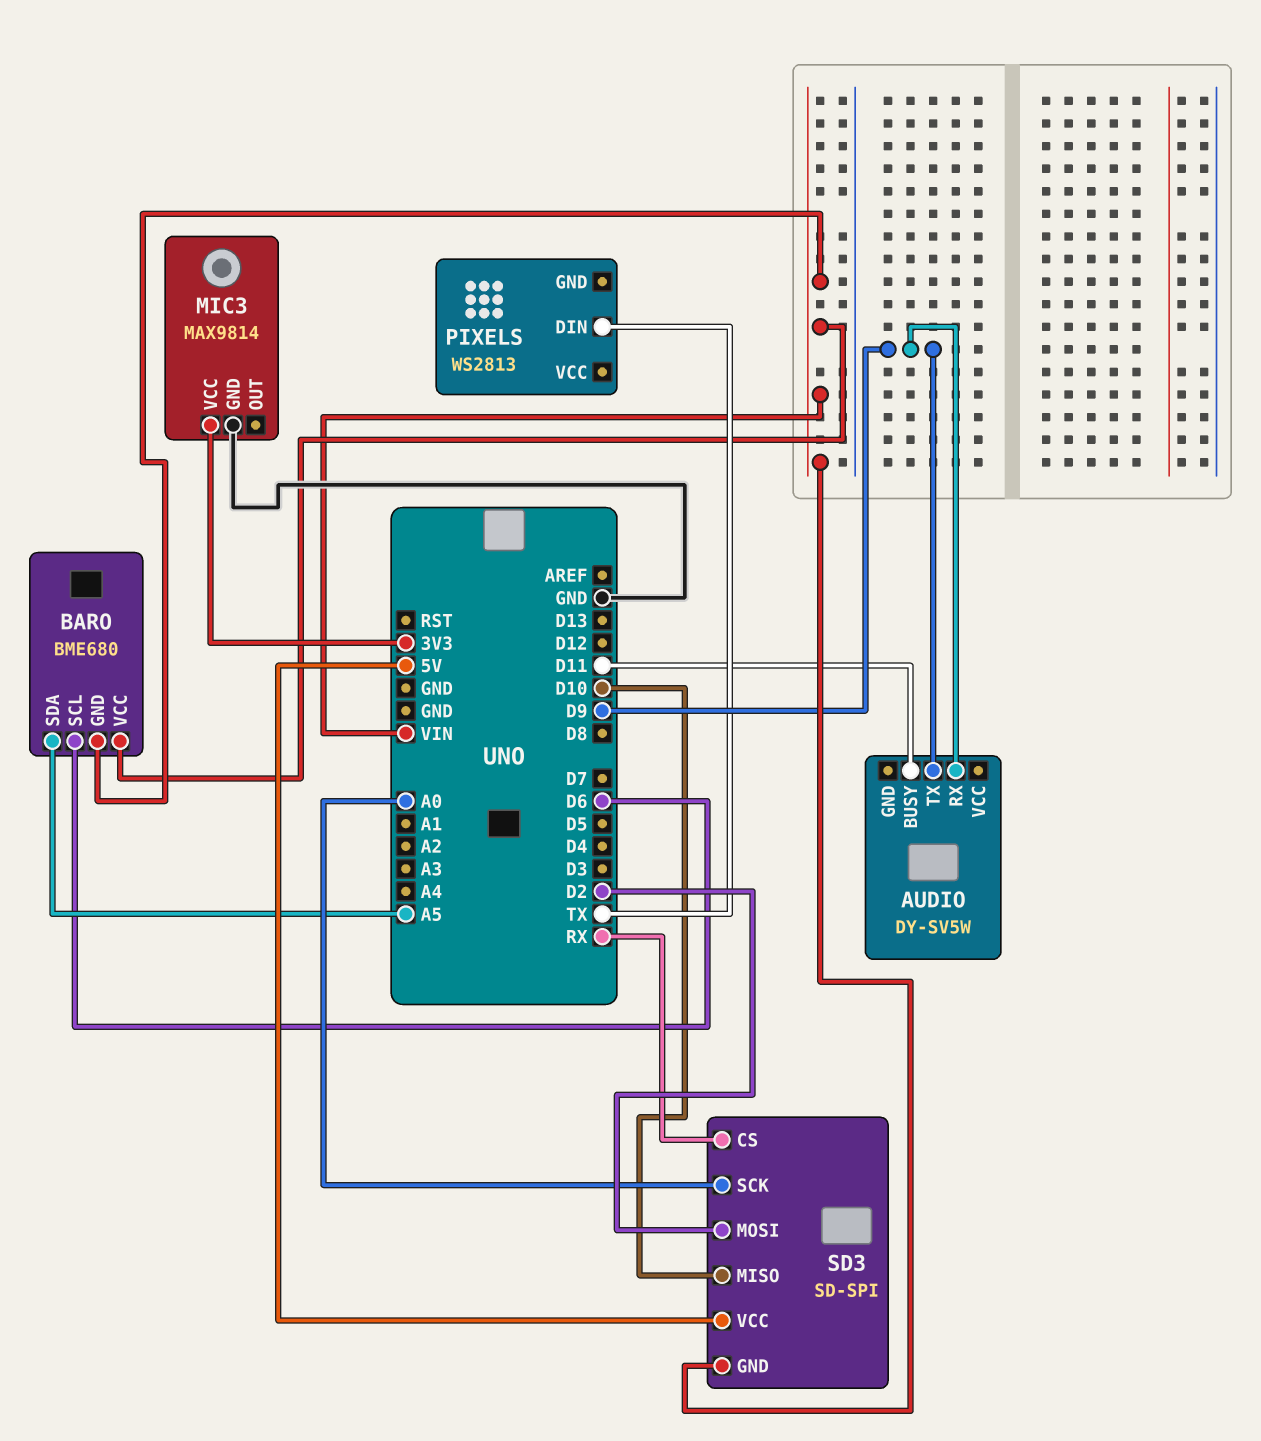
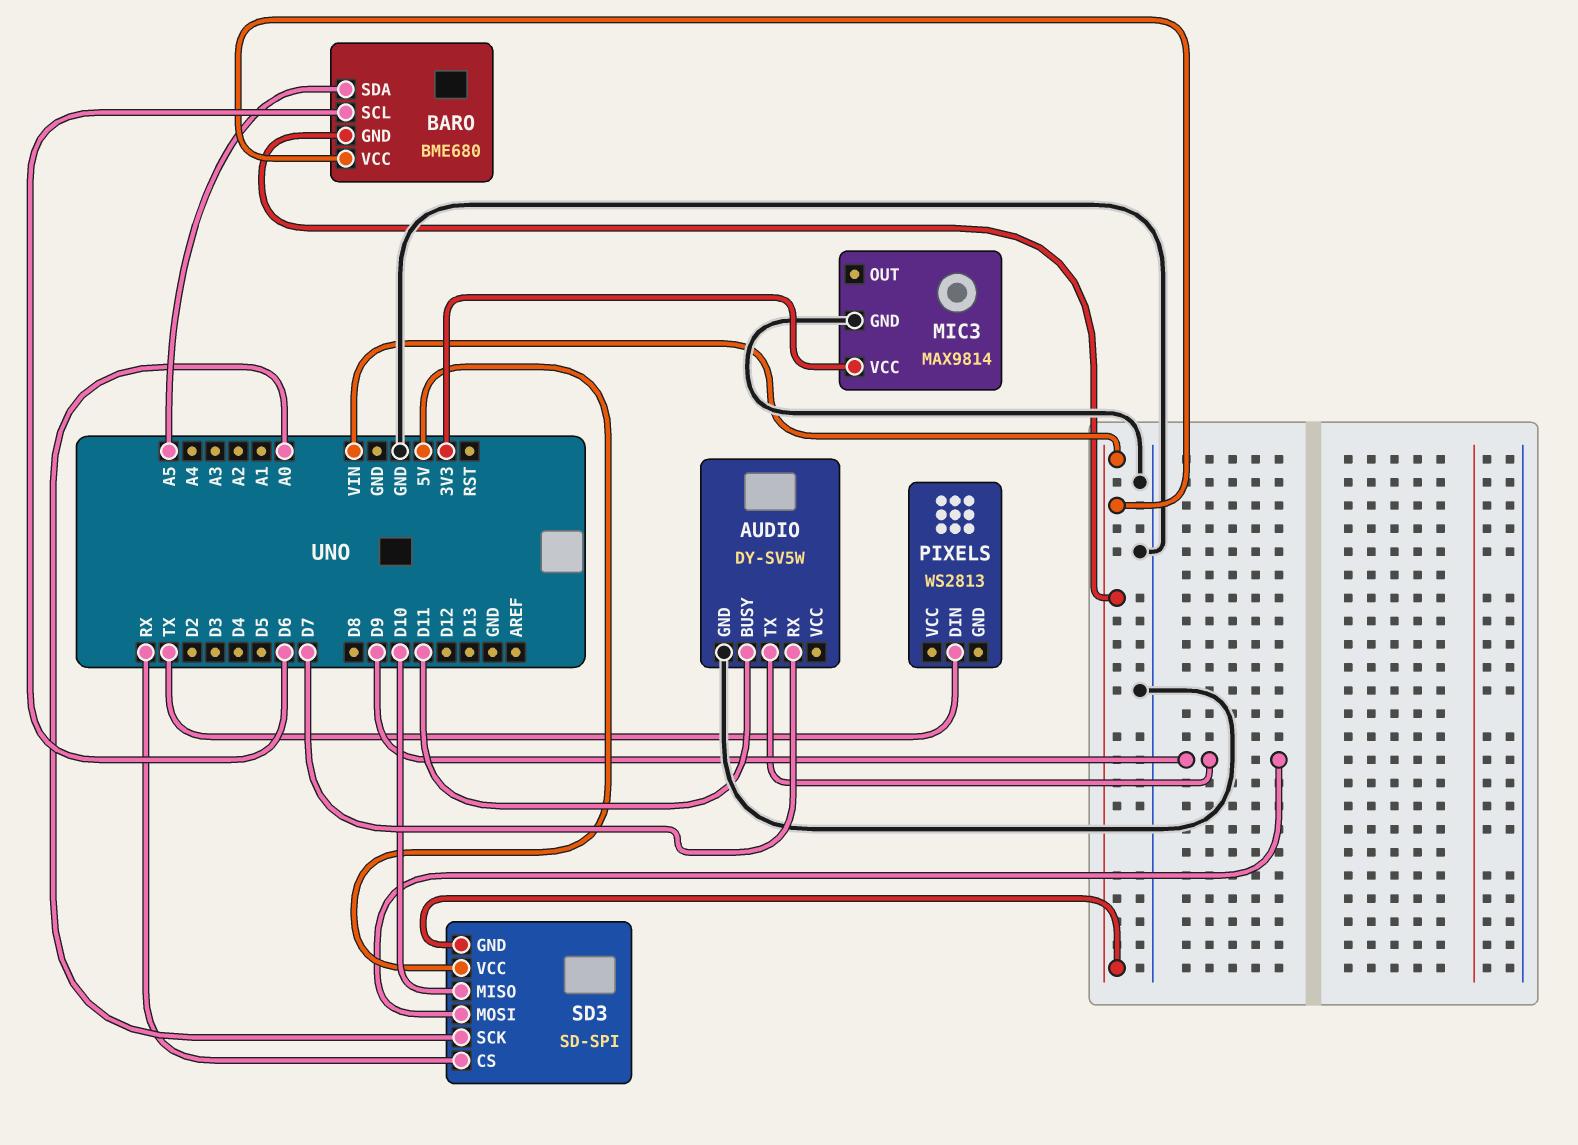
AUDIO pin GND: none -> GND
AUDIO pin RX: D9 -> D7
SD3 pin MOSI: D2 -> D9

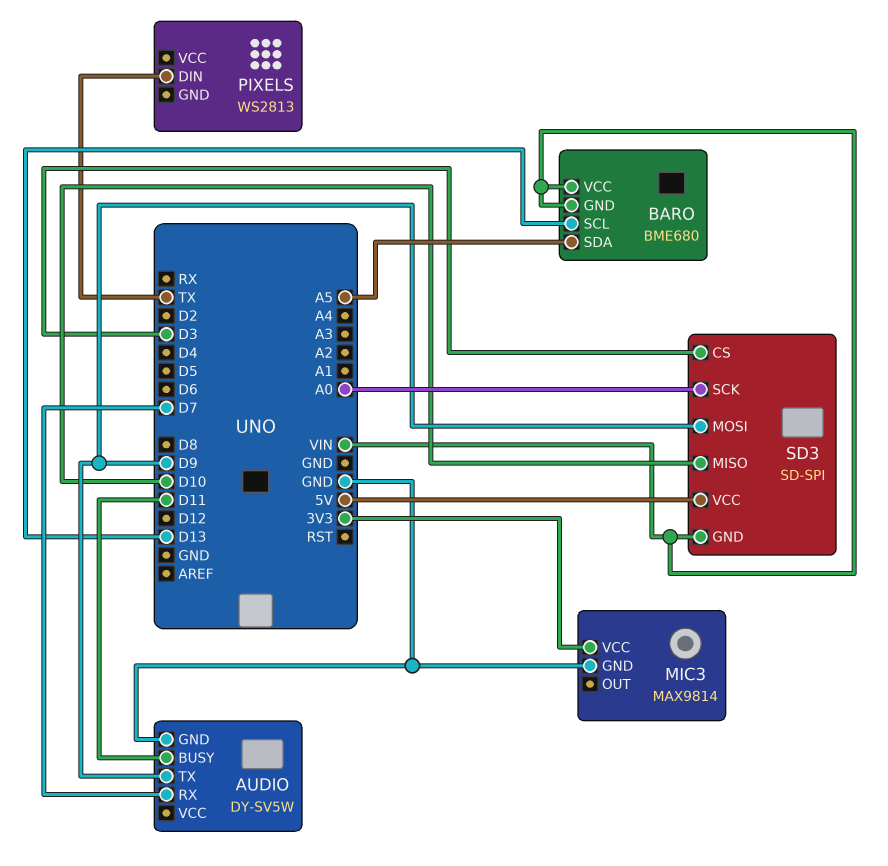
BARO pin SCL: D6 -> D13
SD3 pin CS: RX -> D3

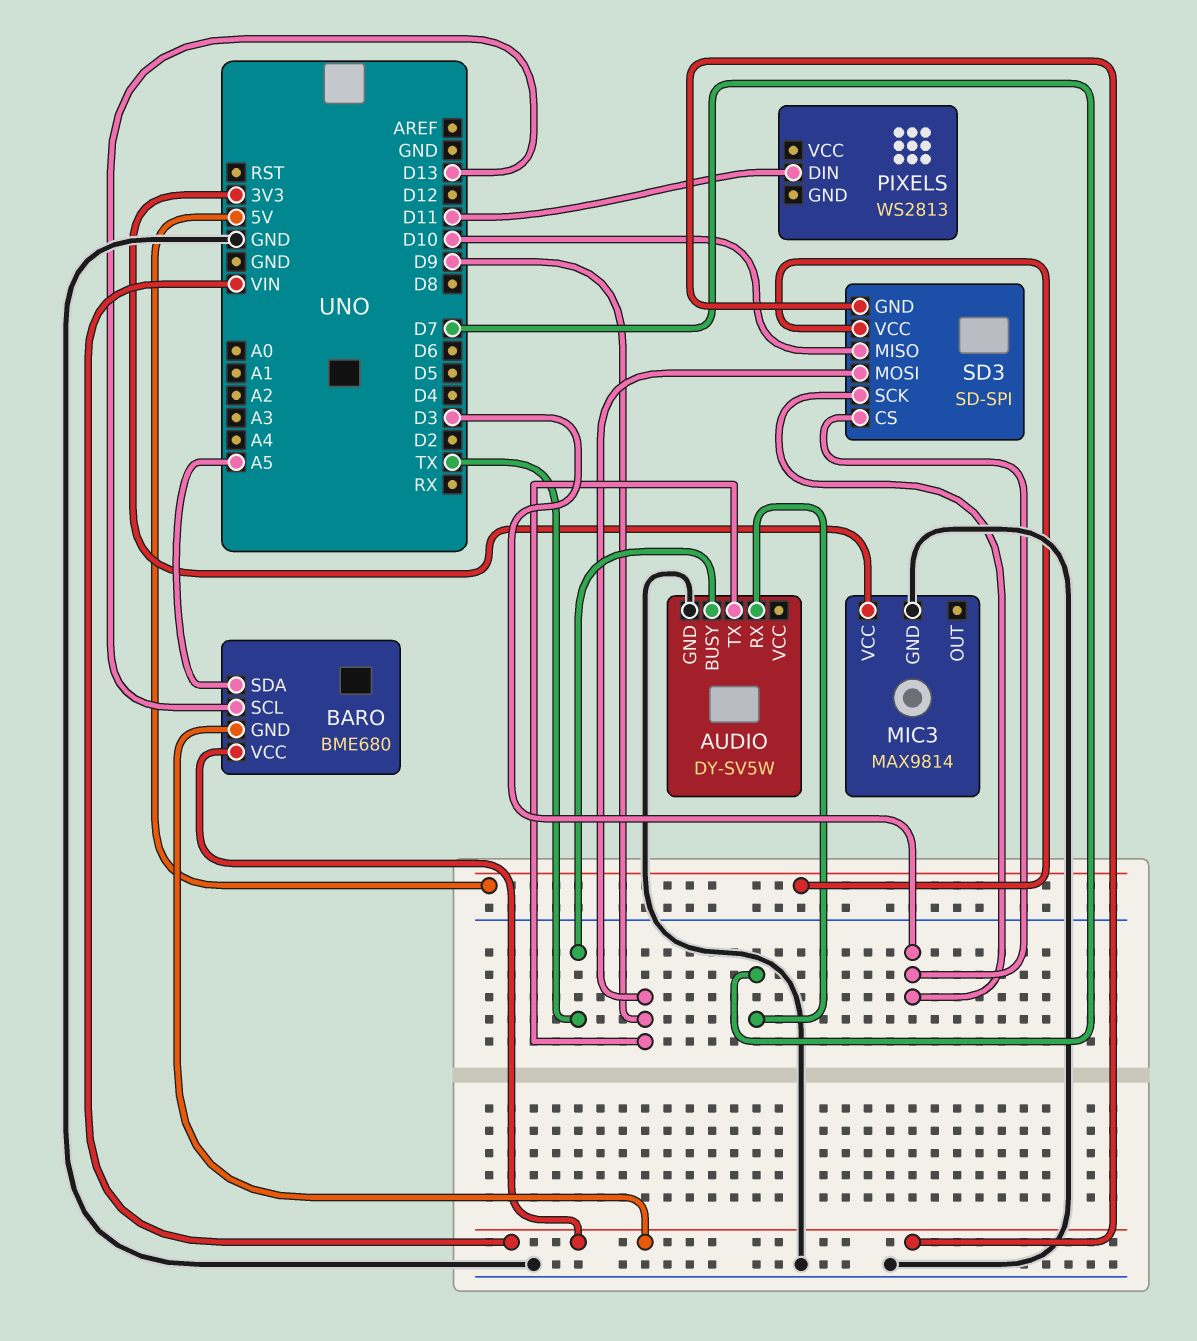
AUDIO pin BUSY: D11 -> TX
PIXELS pin DIN: TX -> D11
SD3 pin SCK: A0 -> D3

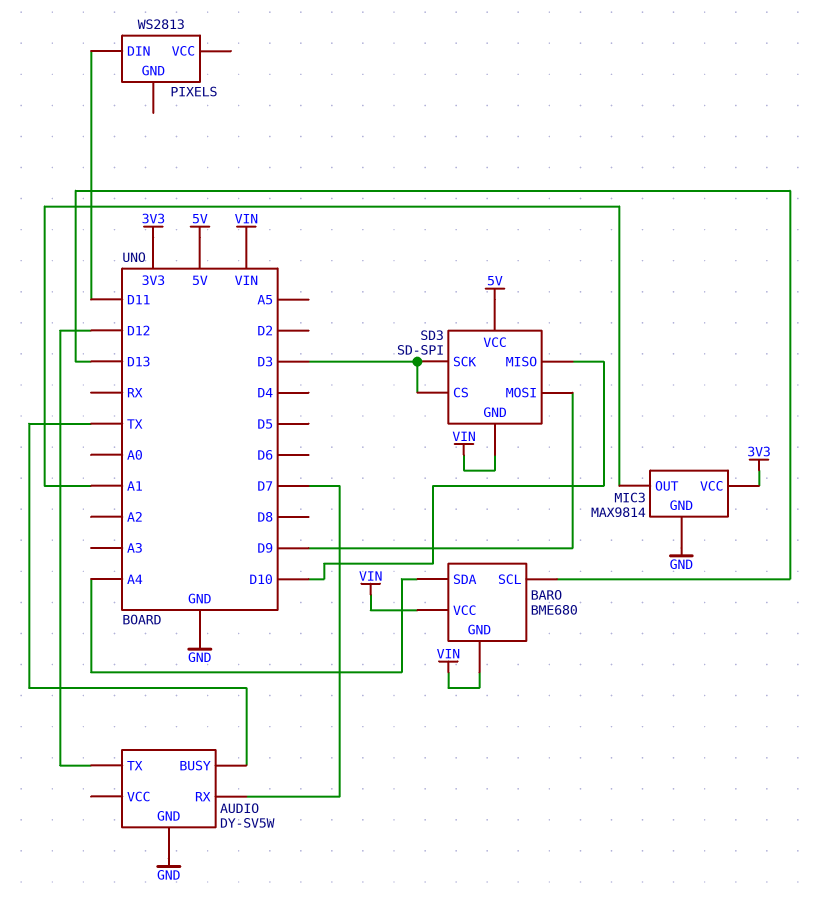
AUDIO pin TX: D9 -> D12
BARO pin SDA: A5 -> A4
MIC3 pin OUT: none -> A1

